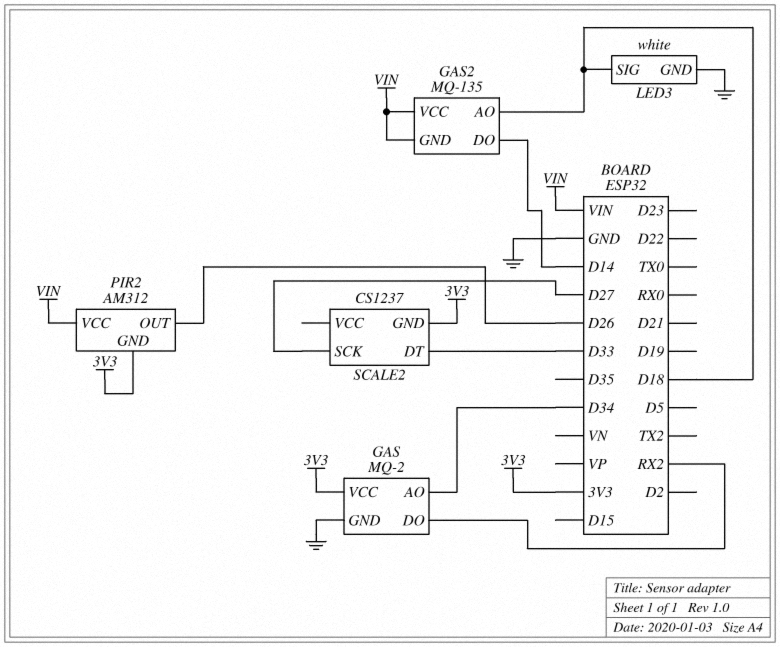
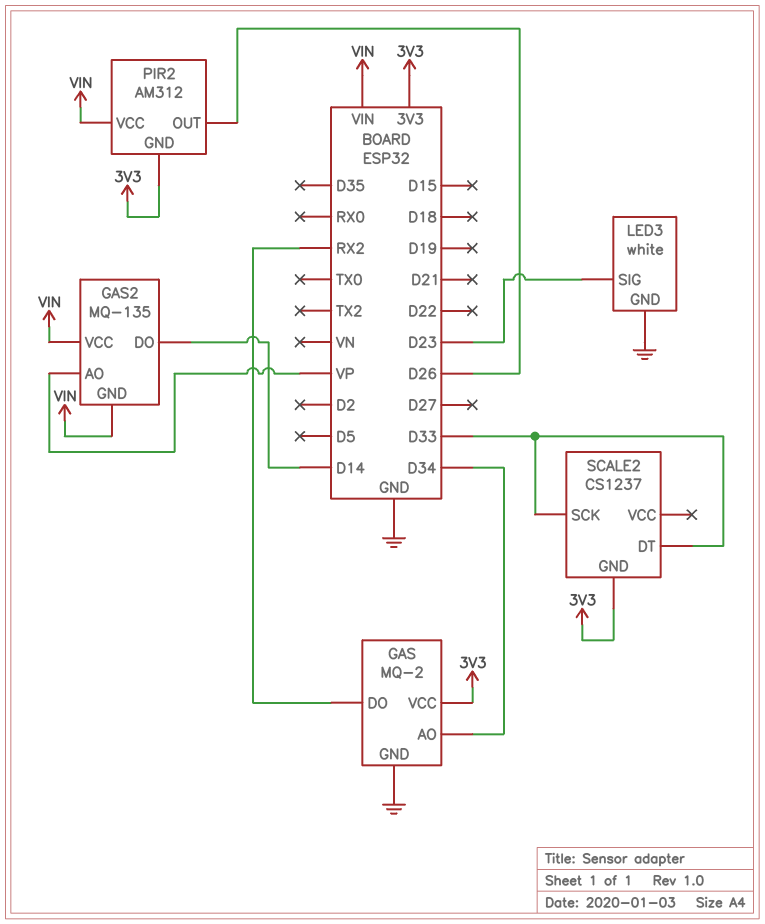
GAS2 pin AO: D18 -> VP
LED3 pin SIG: D18 -> D23
SCALE2 pin SCK: D27 -> D33

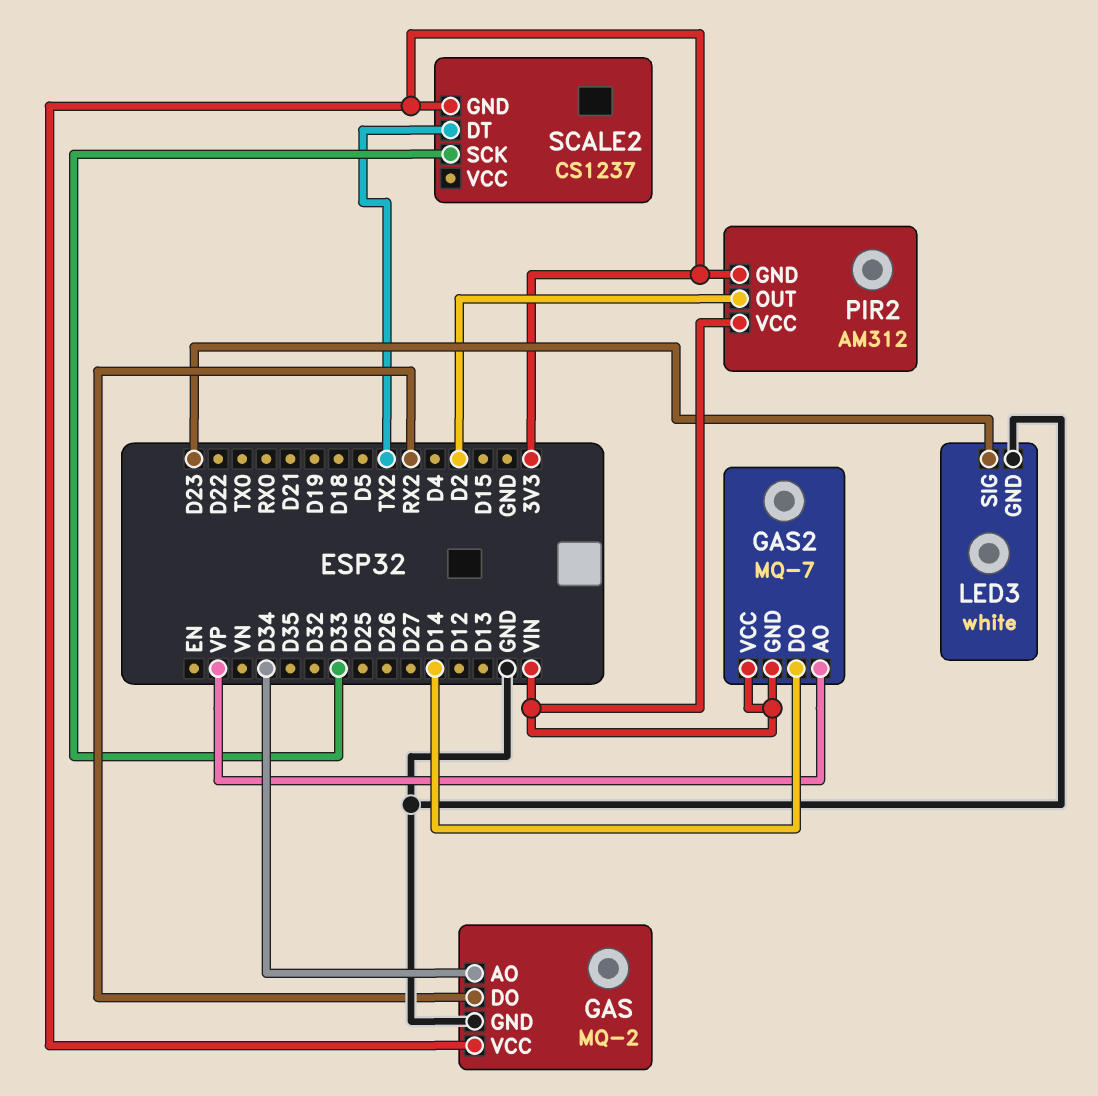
GAS2: MQ-135 -> MQ-7
PIR2 pin OUT: D26 -> D2
SCALE2 pin DT: D33 -> TX2

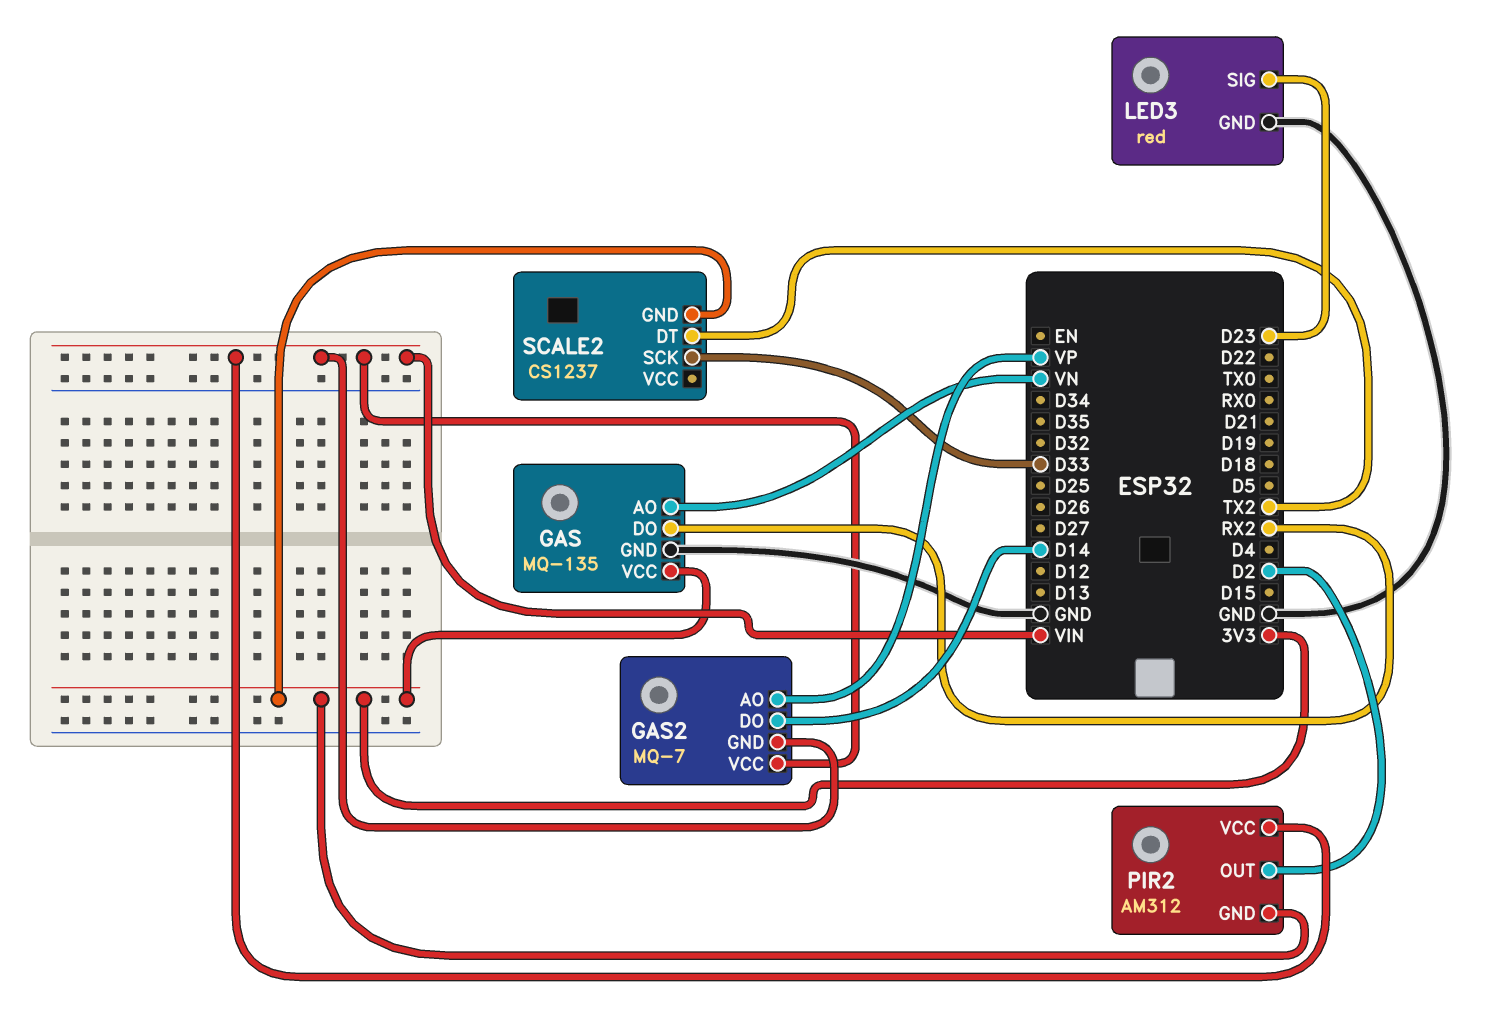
GAS: MQ-2 -> MQ-135
GAS pin AO: D34 -> VN
LED3: white -> red

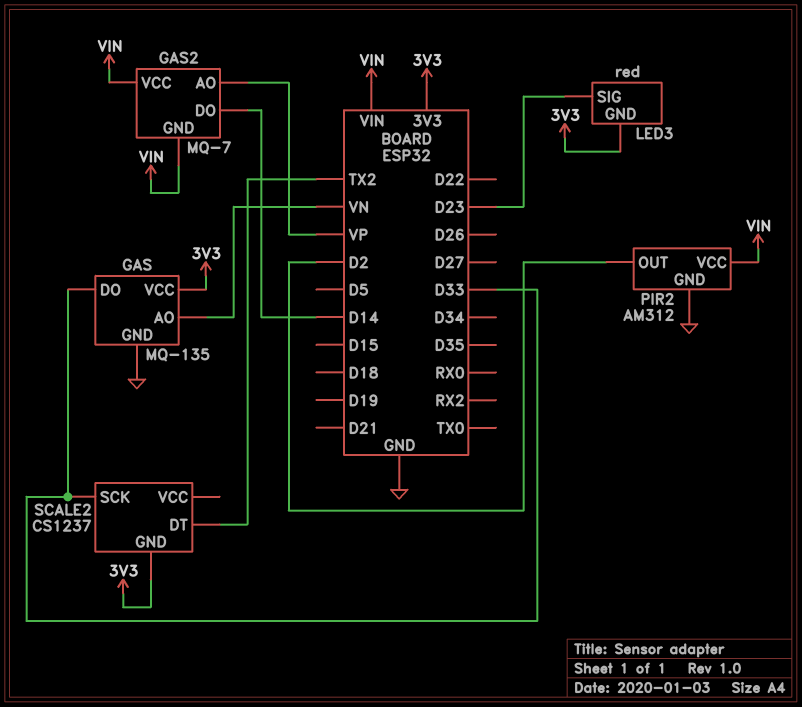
GAS pin DO: RX2 -> D33
LED3 pin GND: GND -> 3V3
PIR2 pin GND: 3V3 -> GND

